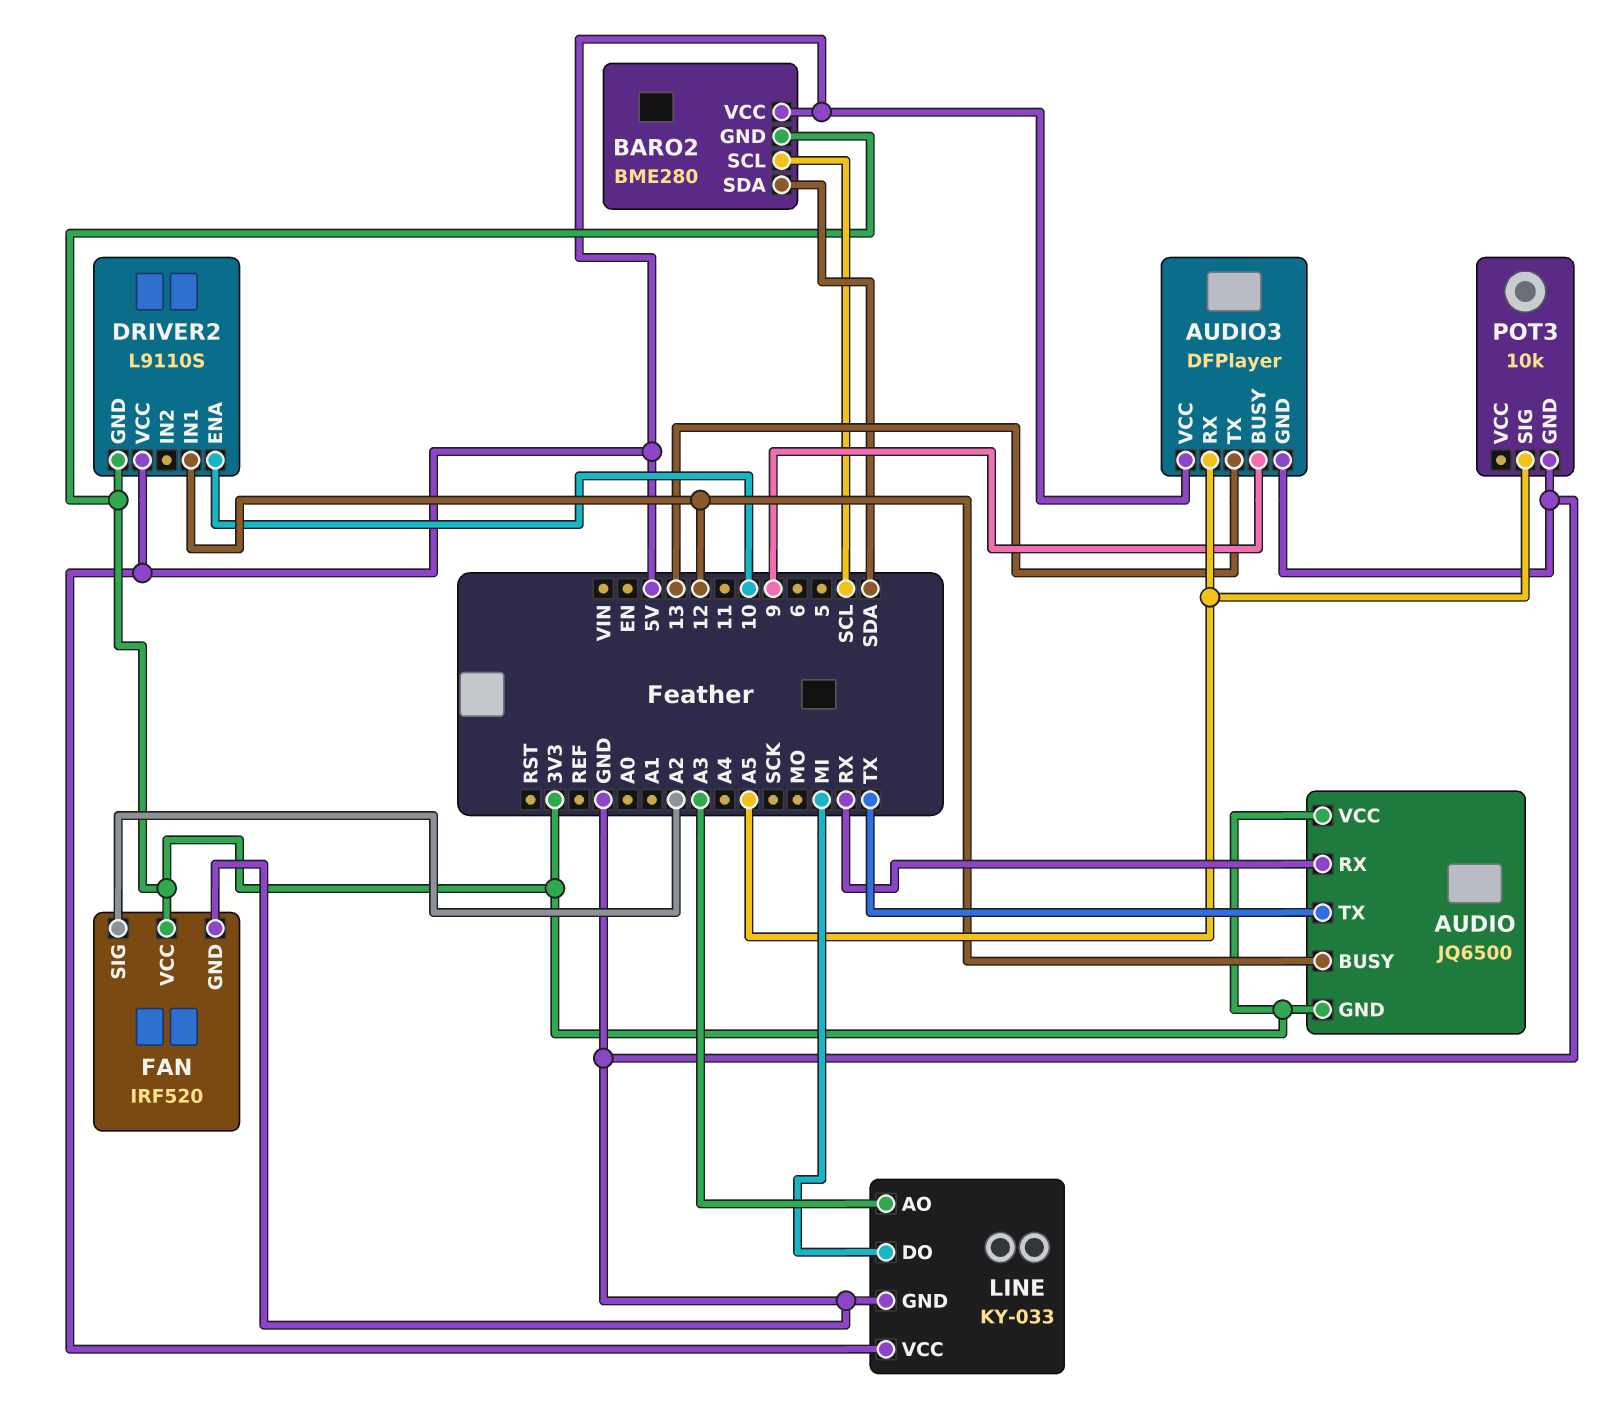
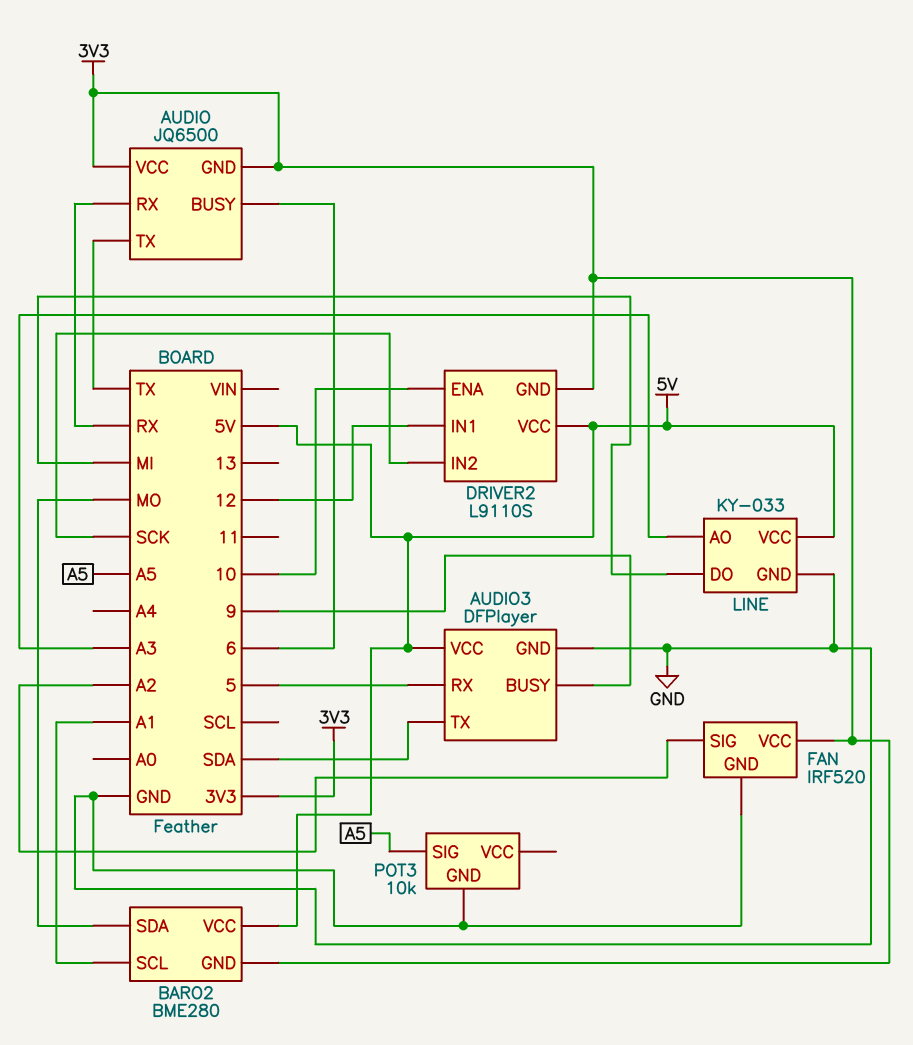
AUDIO pin BUSY: 12 -> 6
AUDIO3 pin RX: A5 -> 5
AUDIO3 pin TX: 13 -> SDA
BARO2 pin SCL: SCL -> A1
BARO2 pin SDA: SDA -> MO
DRIVER2 pin IN2: none -> SCK

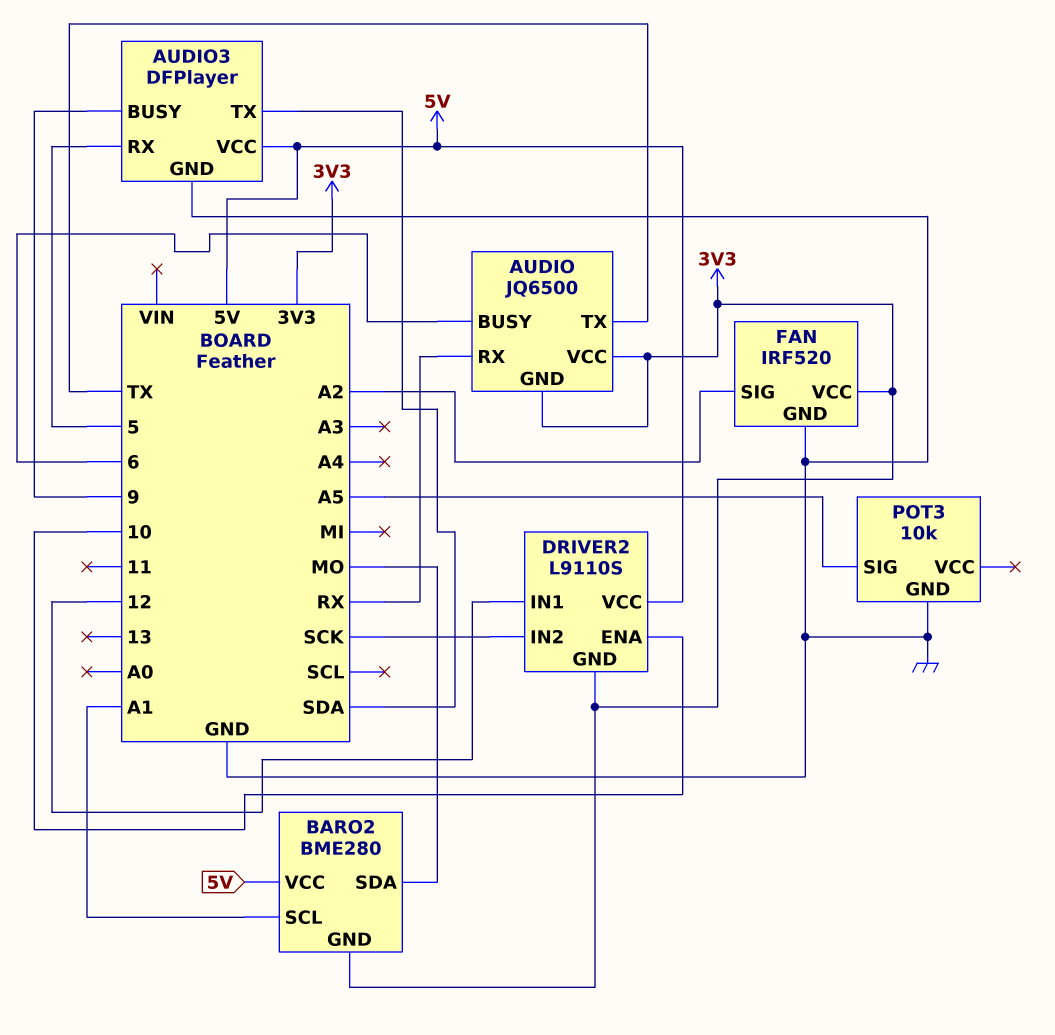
LINE: KY-033 -> none
LINE pin AO: A3 -> none
LINE pin DO: MI -> none
LINE pin GND: GND -> none
LINE pin VCC: 5V -> none

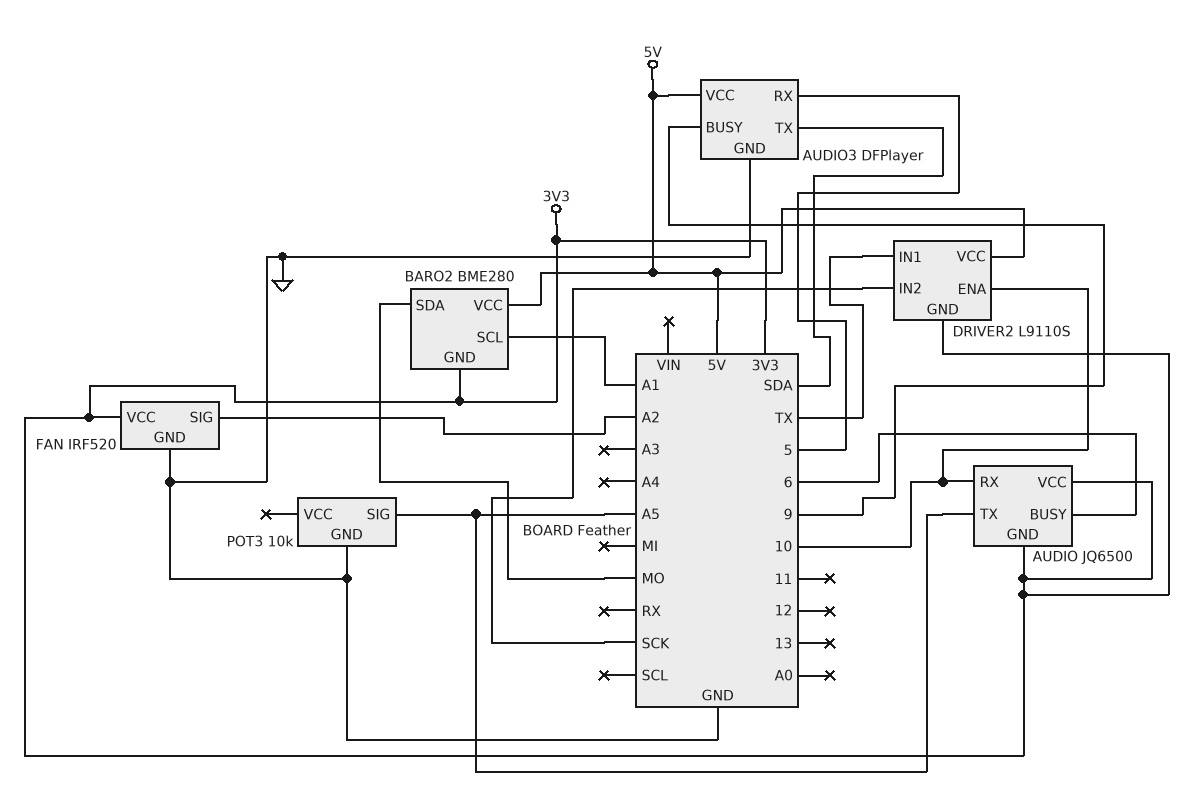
AUDIO pin RX: RX -> 10
AUDIO pin TX: TX -> A5
DRIVER2 pin IN1: 12 -> TX

